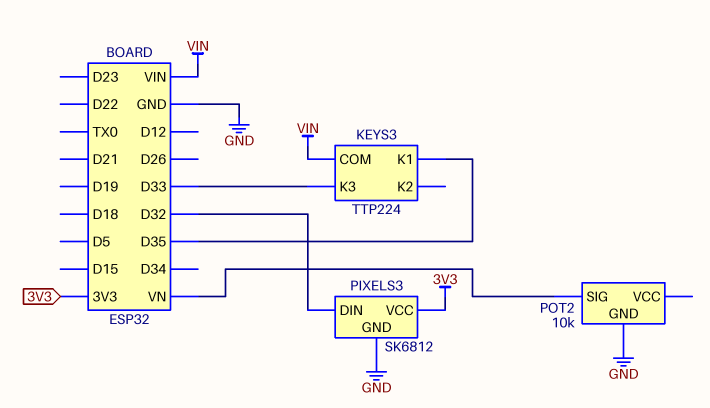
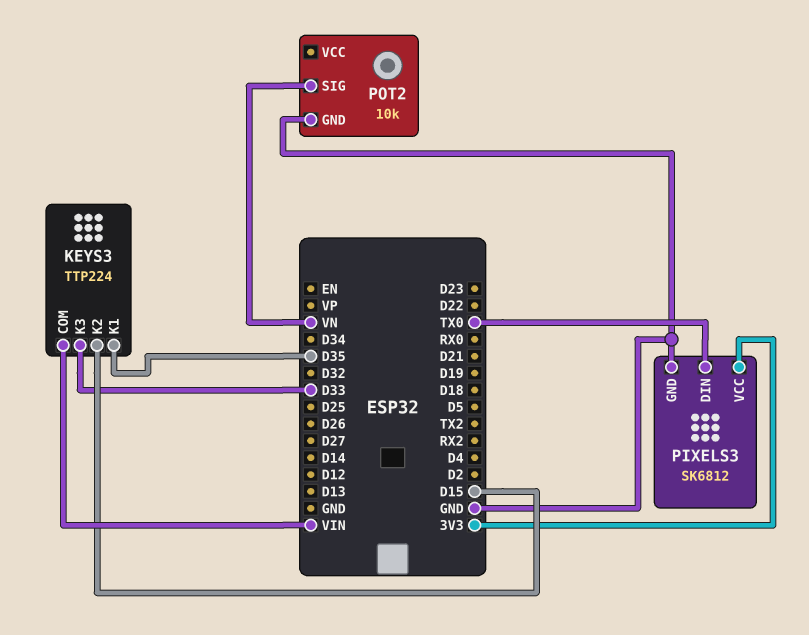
KEYS3 pin K2: none -> D15
PIXELS3 pin DIN: D32 -> TX0

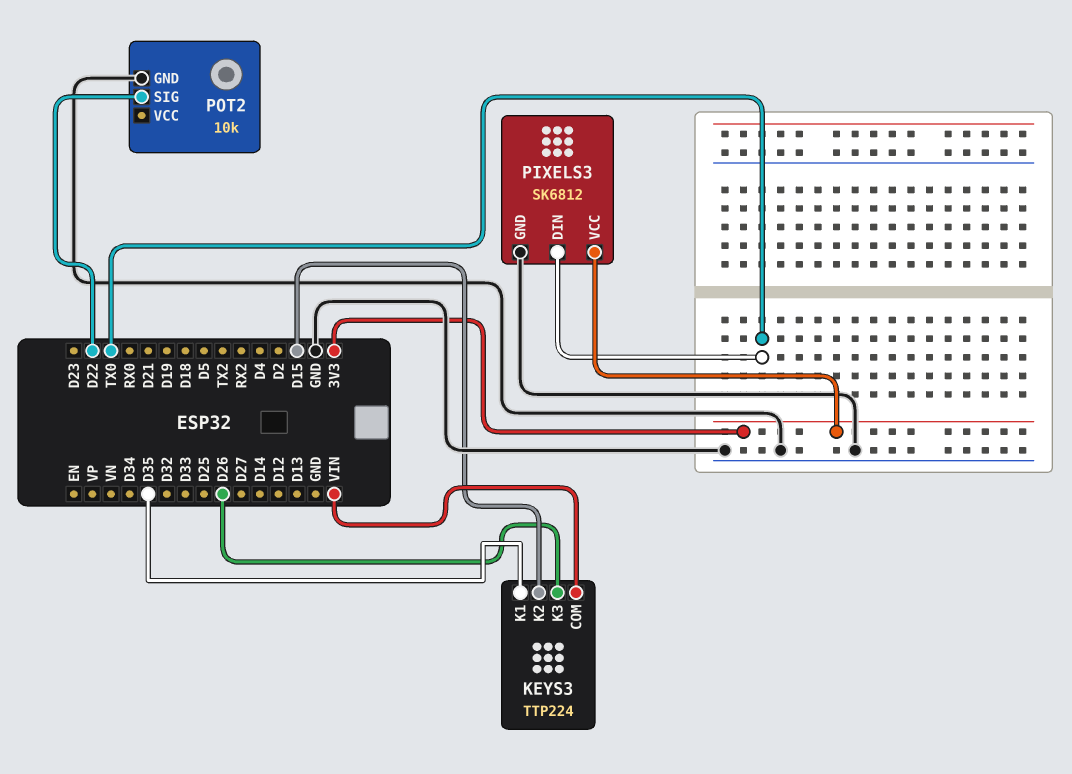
KEYS3 pin K3: D33 -> D26
POT2 pin SIG: VN -> D22

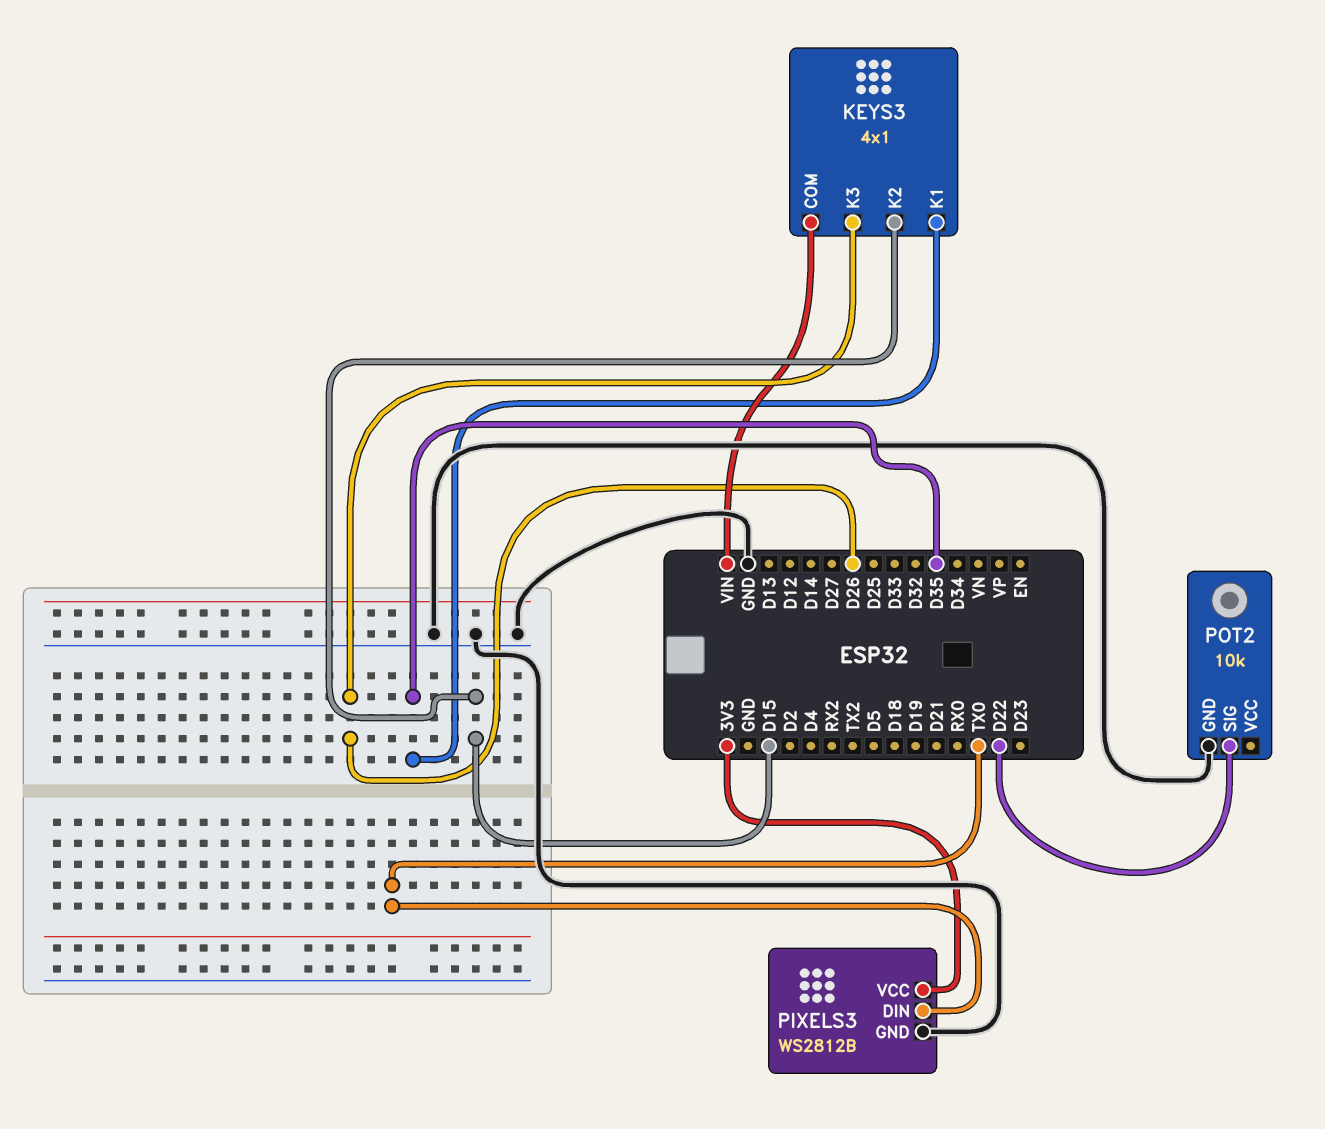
KEYS3: TTP224 -> 4x1
PIXELS3: SK6812 -> WS2812B

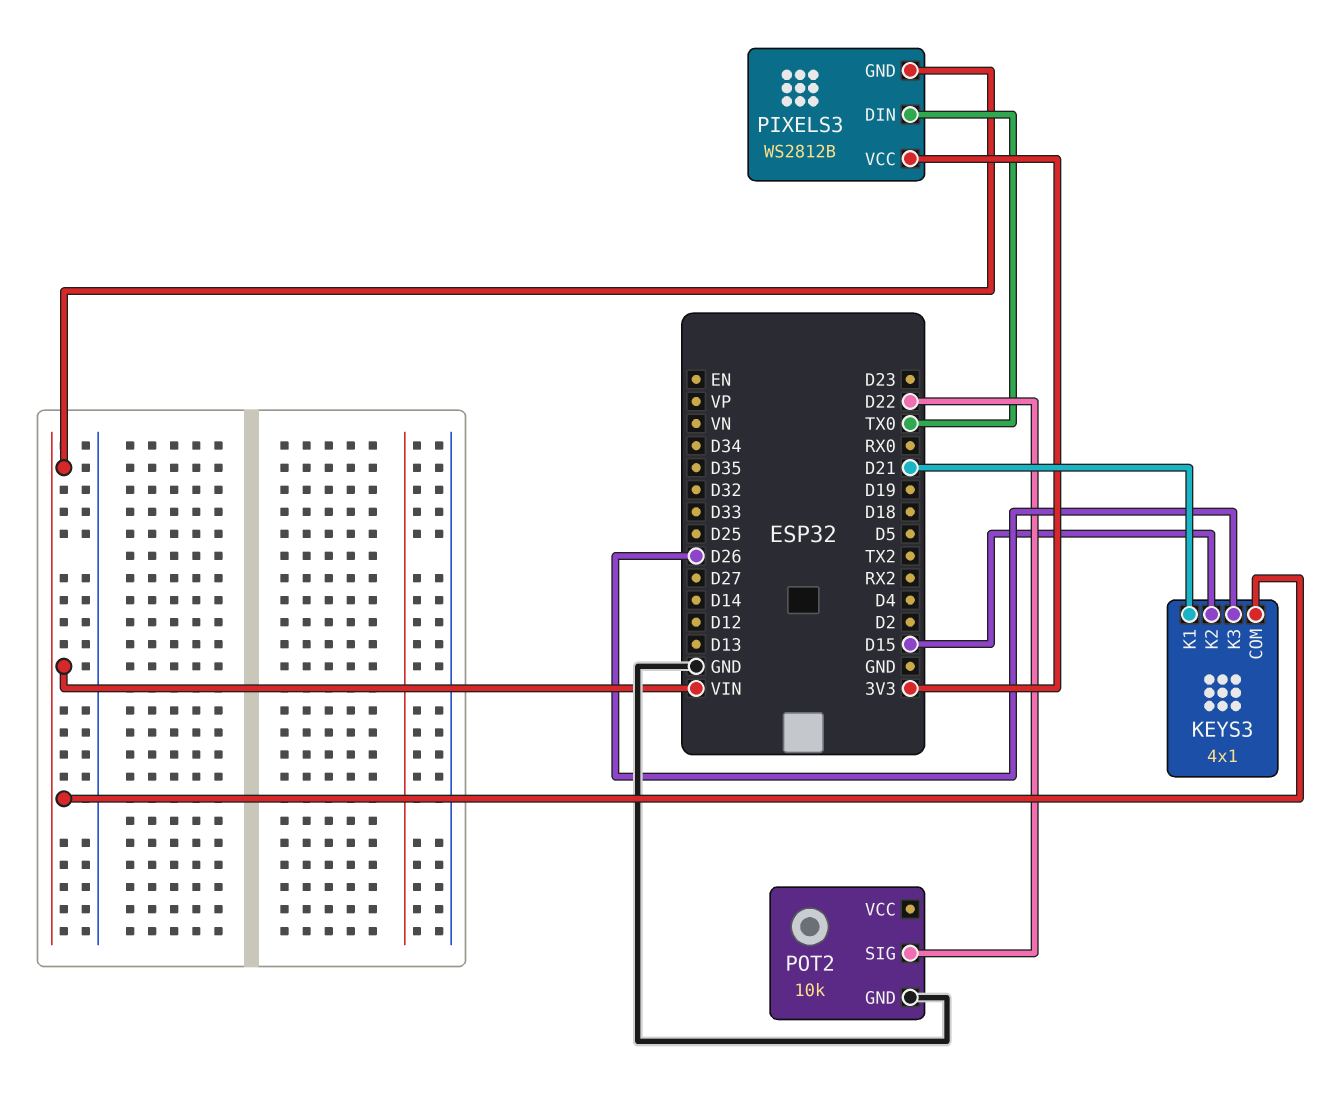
KEYS3 pin K1: D35 -> D21
PIXELS3 pin GND: GND -> VIN

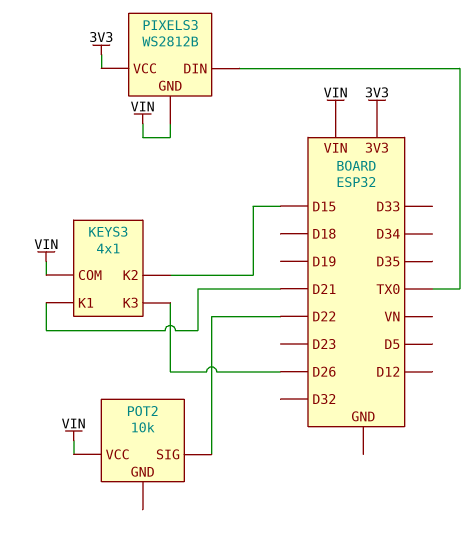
POT2 pin GND: GND -> none
POT2 pin VCC: none -> VIN

